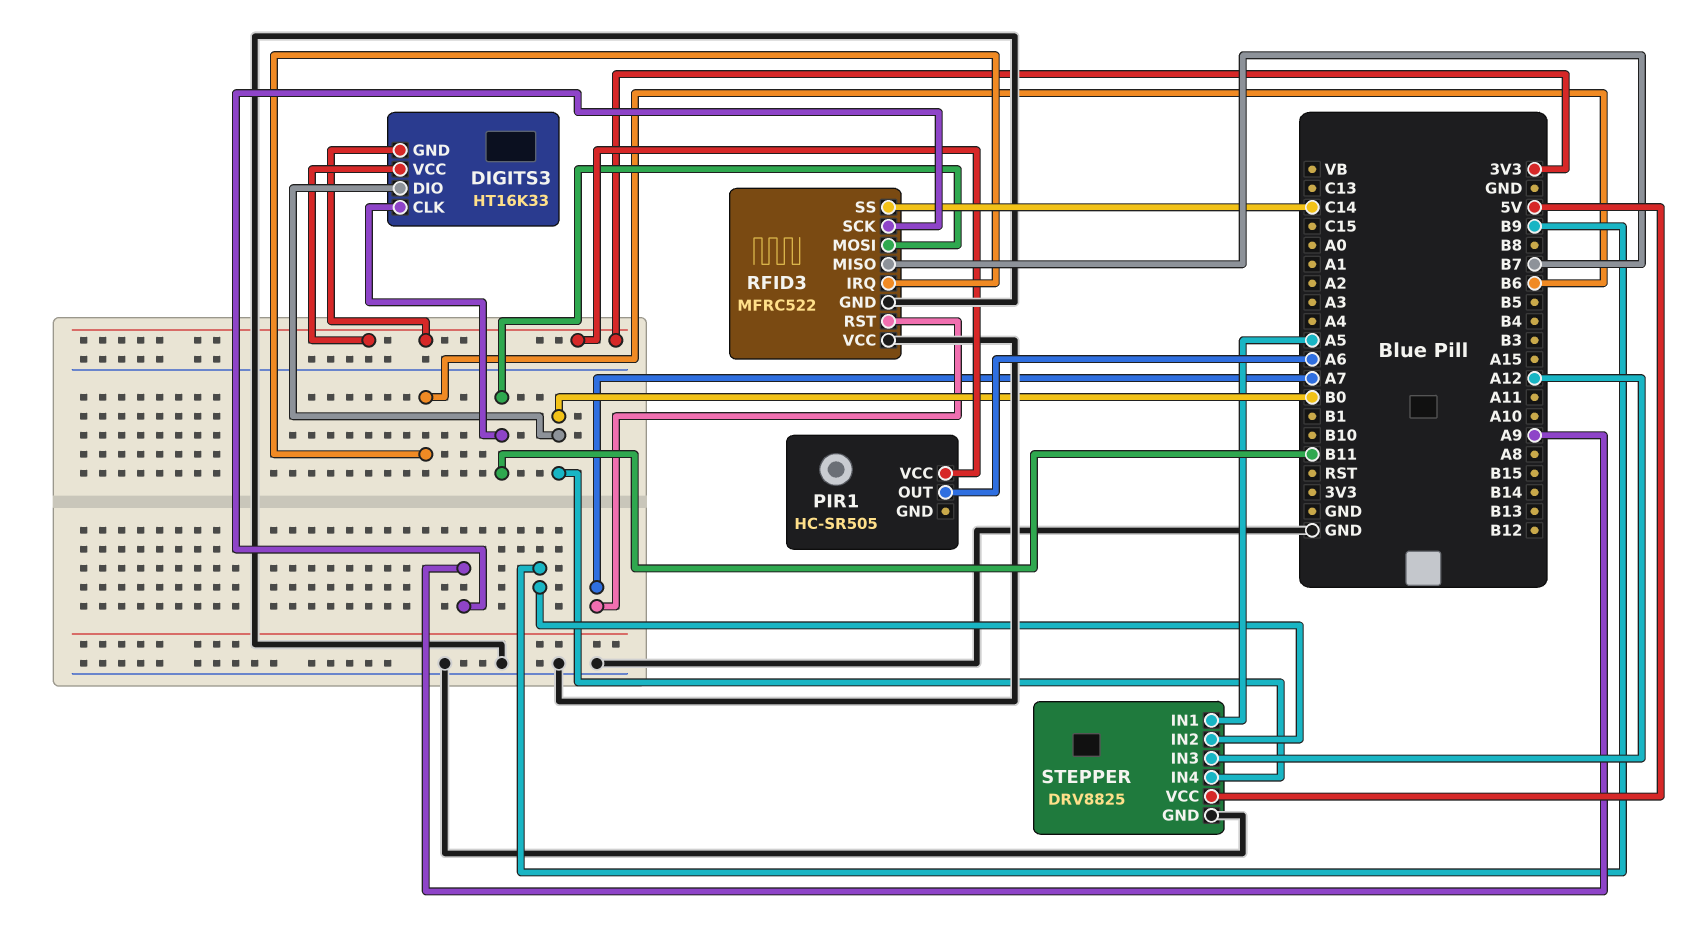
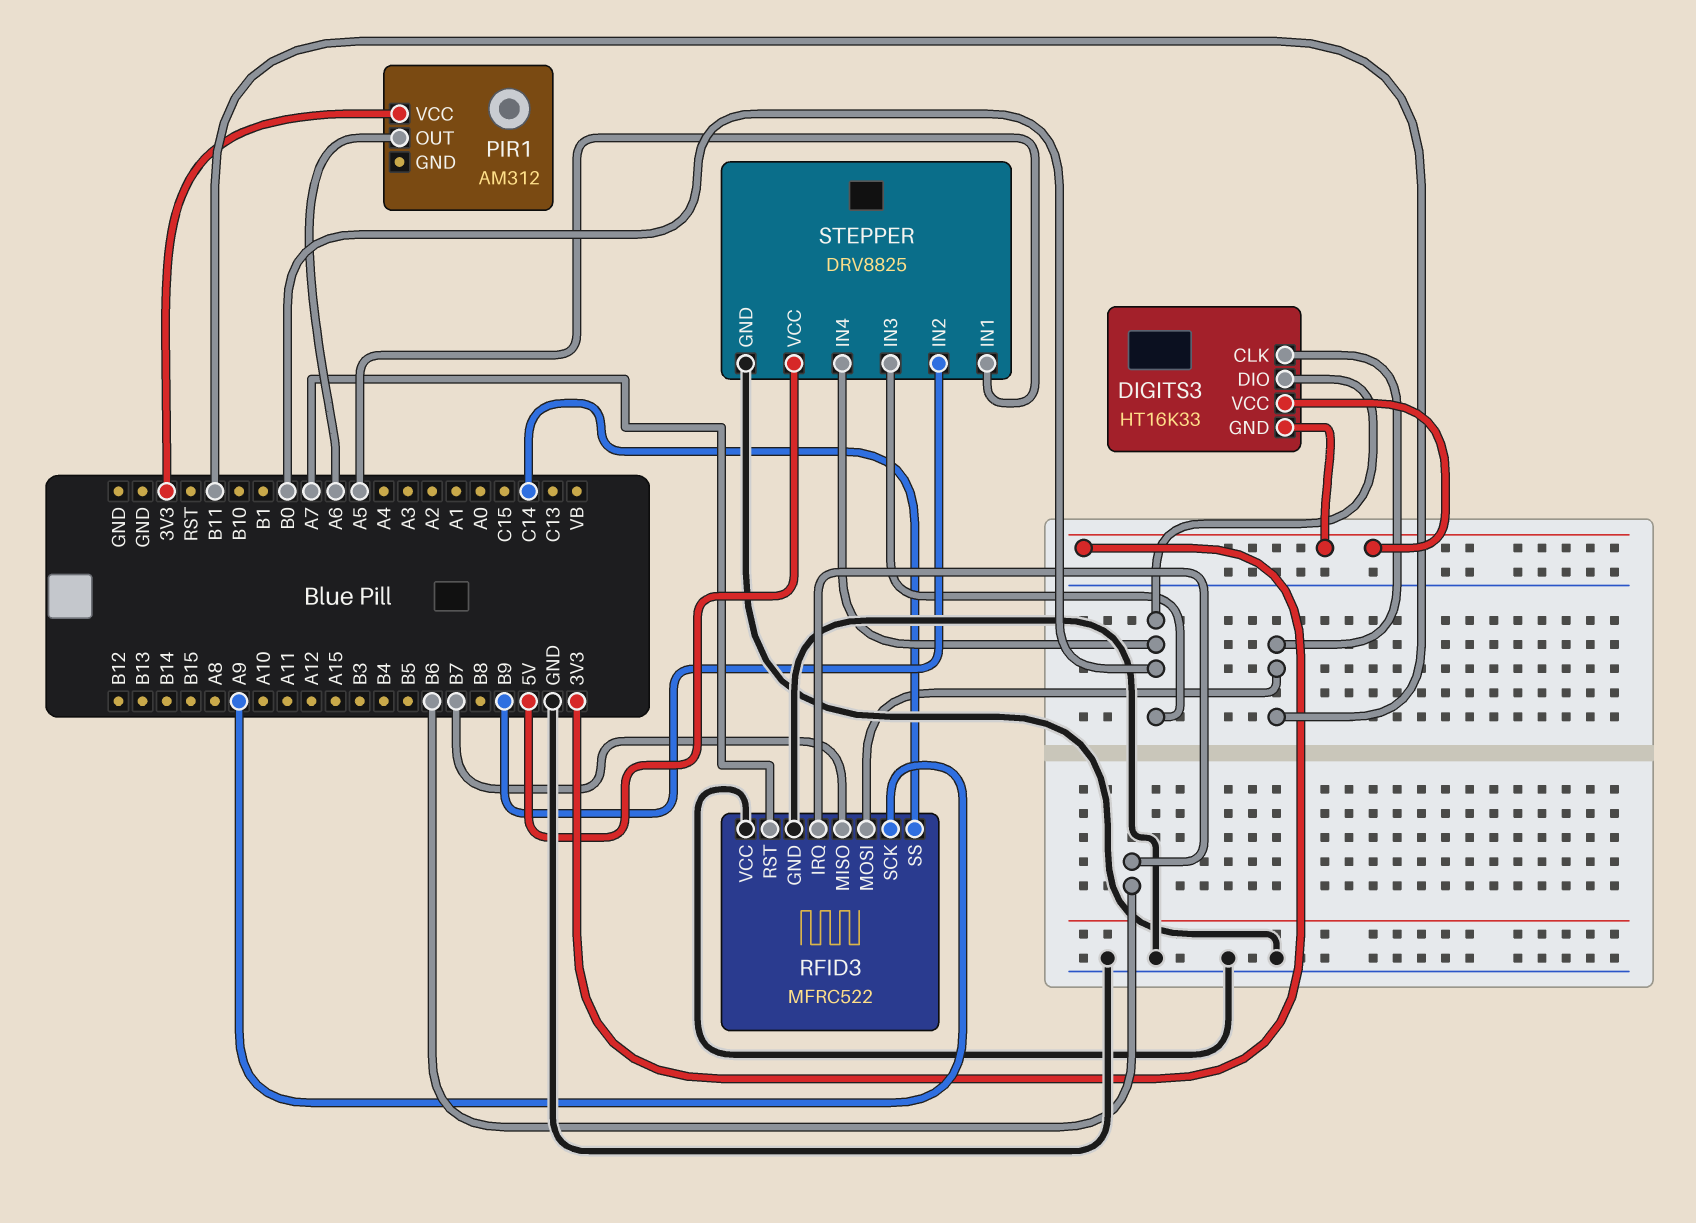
PIR1: HC-SR505 -> AM312
STEPPER pin IN3: A12 -> B0

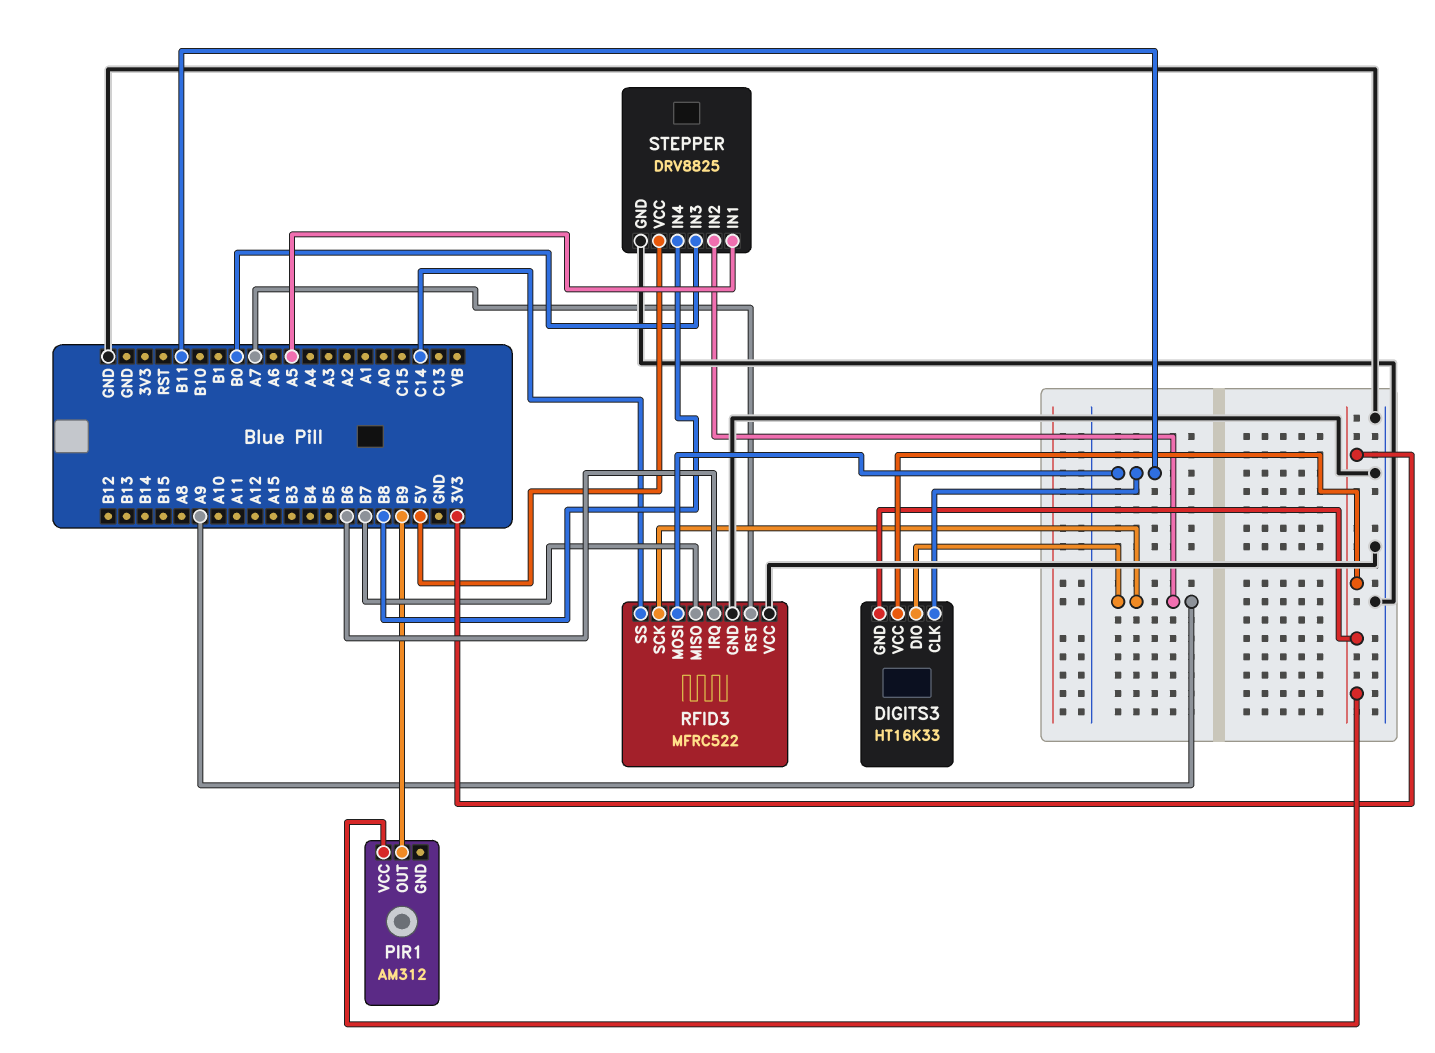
DIGITS3 pin DIO: B0 -> A9
PIR1 pin OUT: A6 -> B9
STEPPER pin IN2: B9 -> A9
STEPPER pin IN4: B0 -> B8

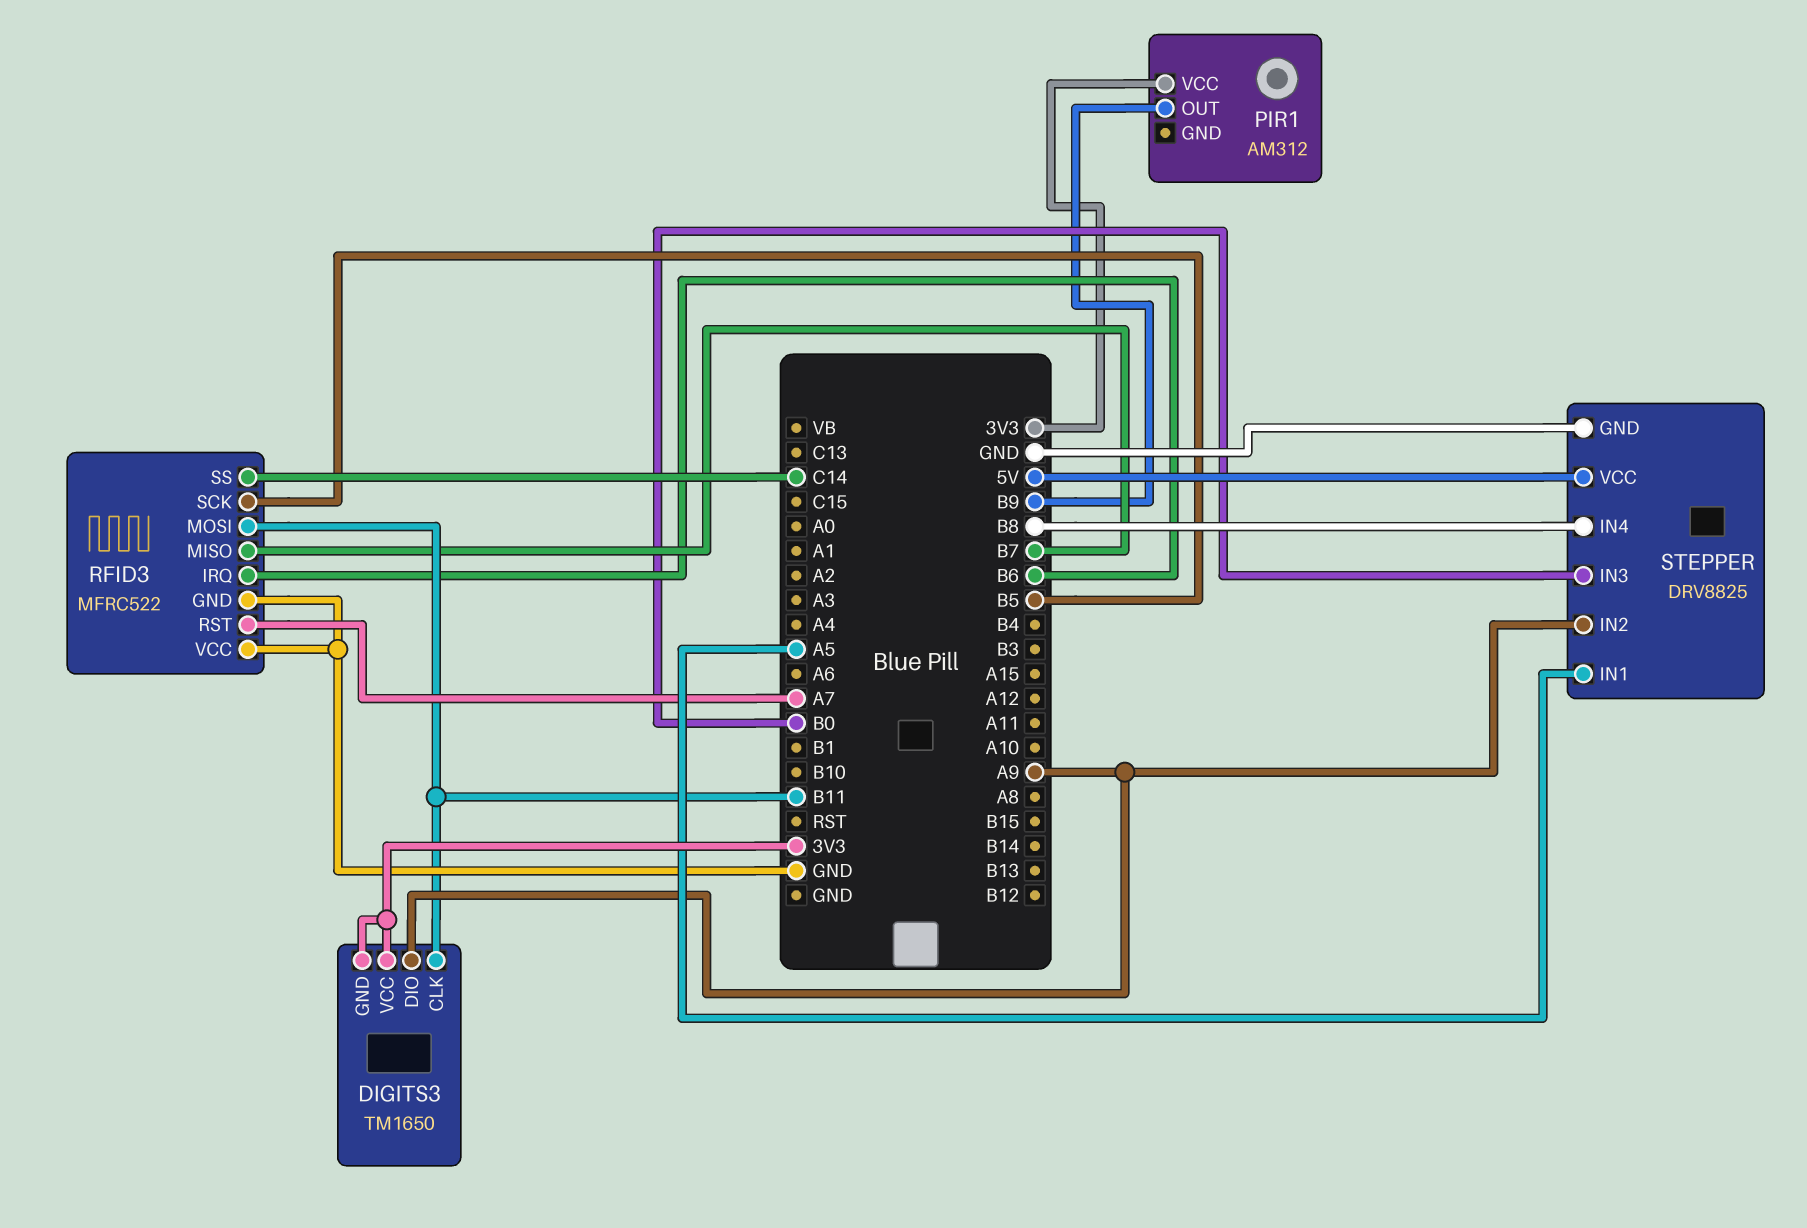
DIGITS3: HT16K33 -> TM1650
RFID3 pin SCK: A9 -> B5

